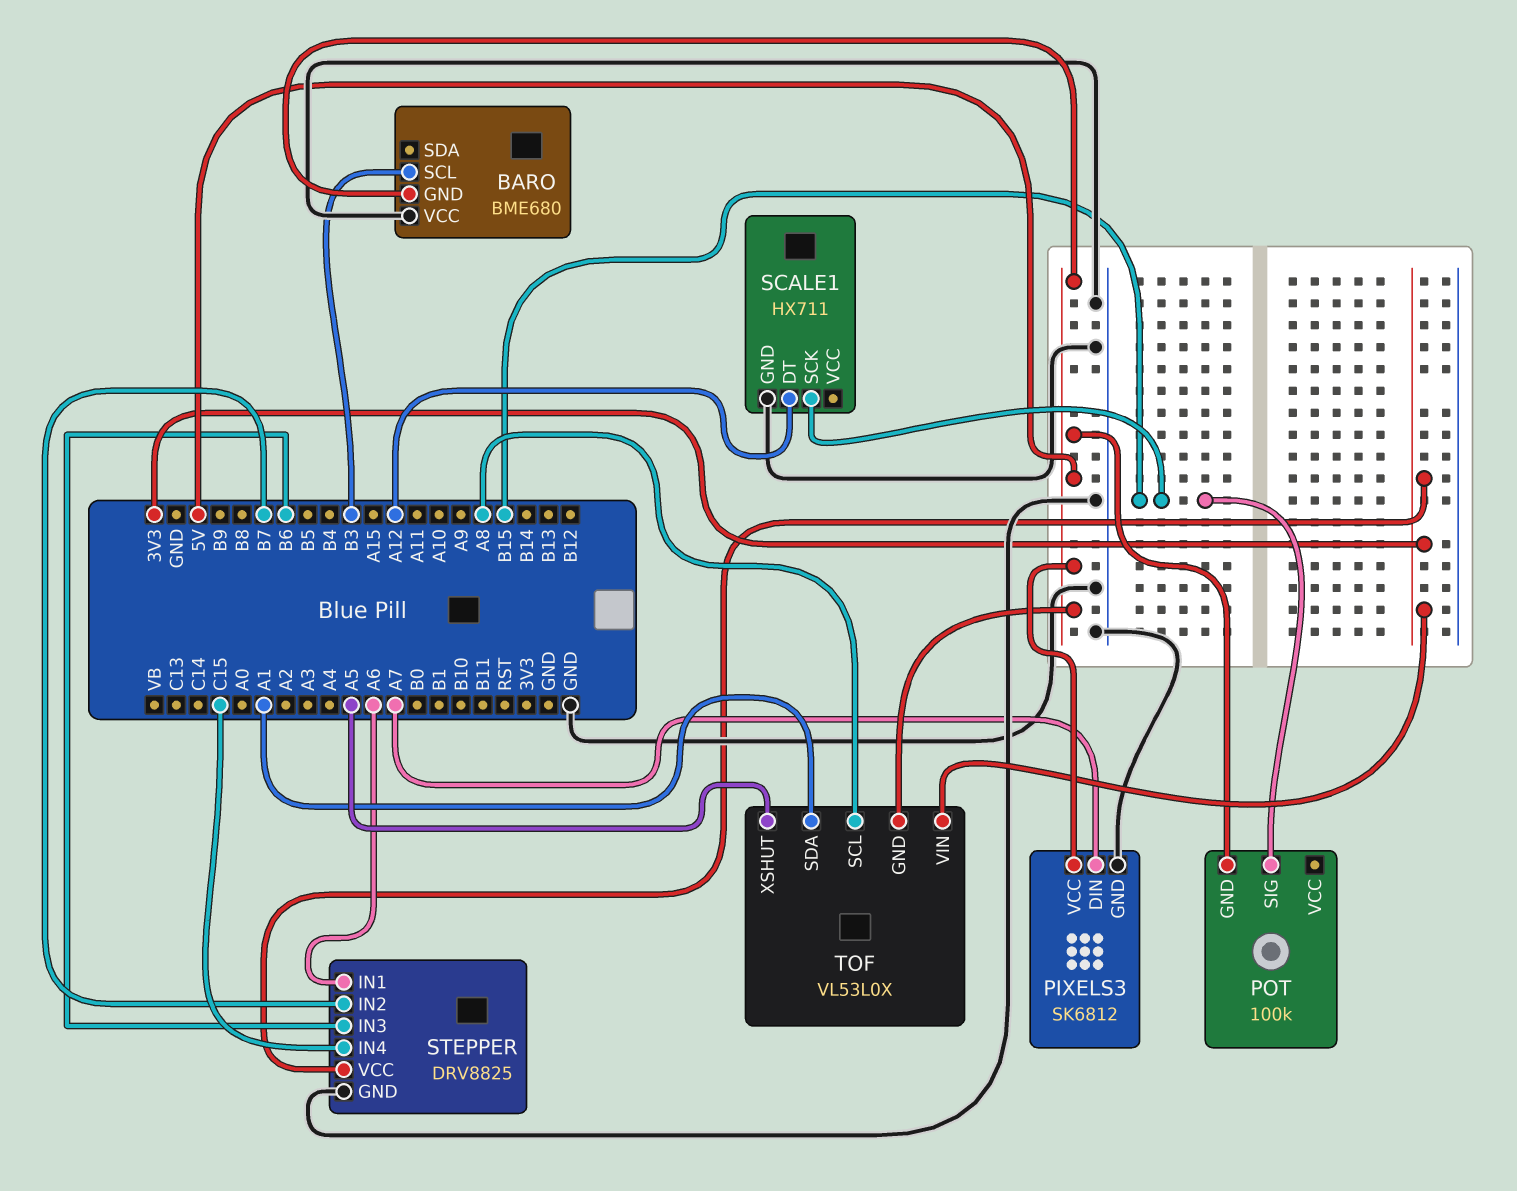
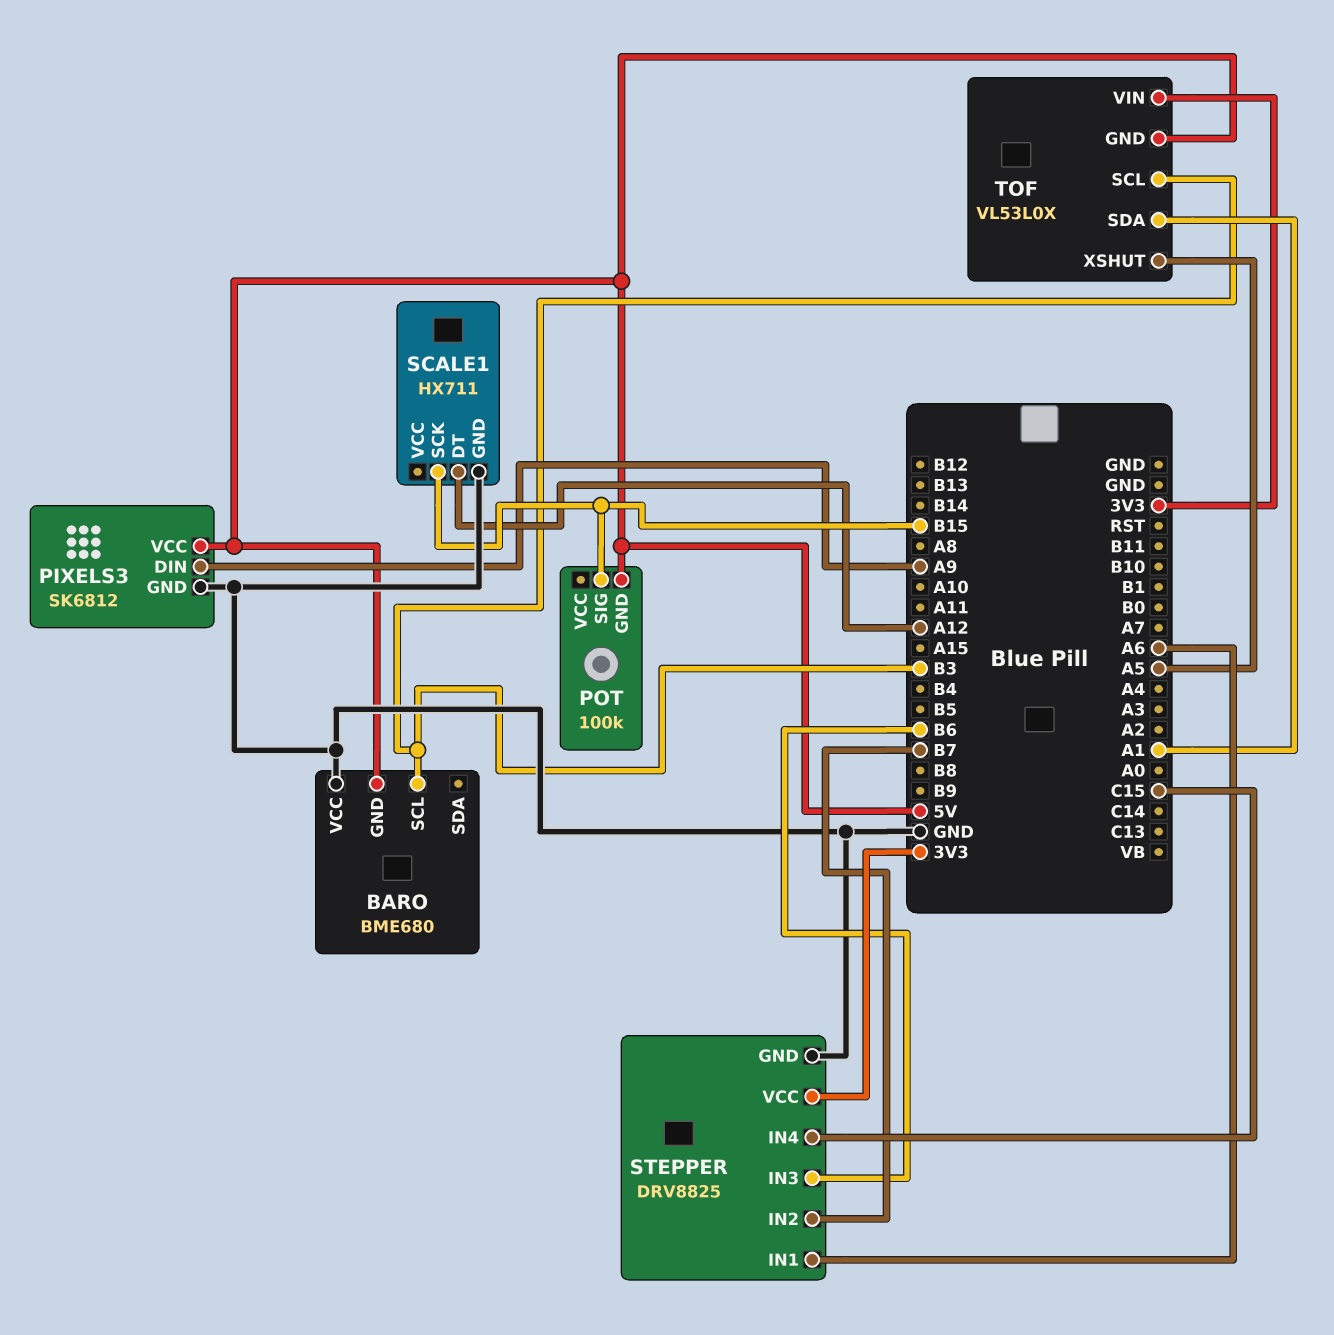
PIXELS3 pin DIN: A7 -> A9
TOF pin SCL: A8 -> B3

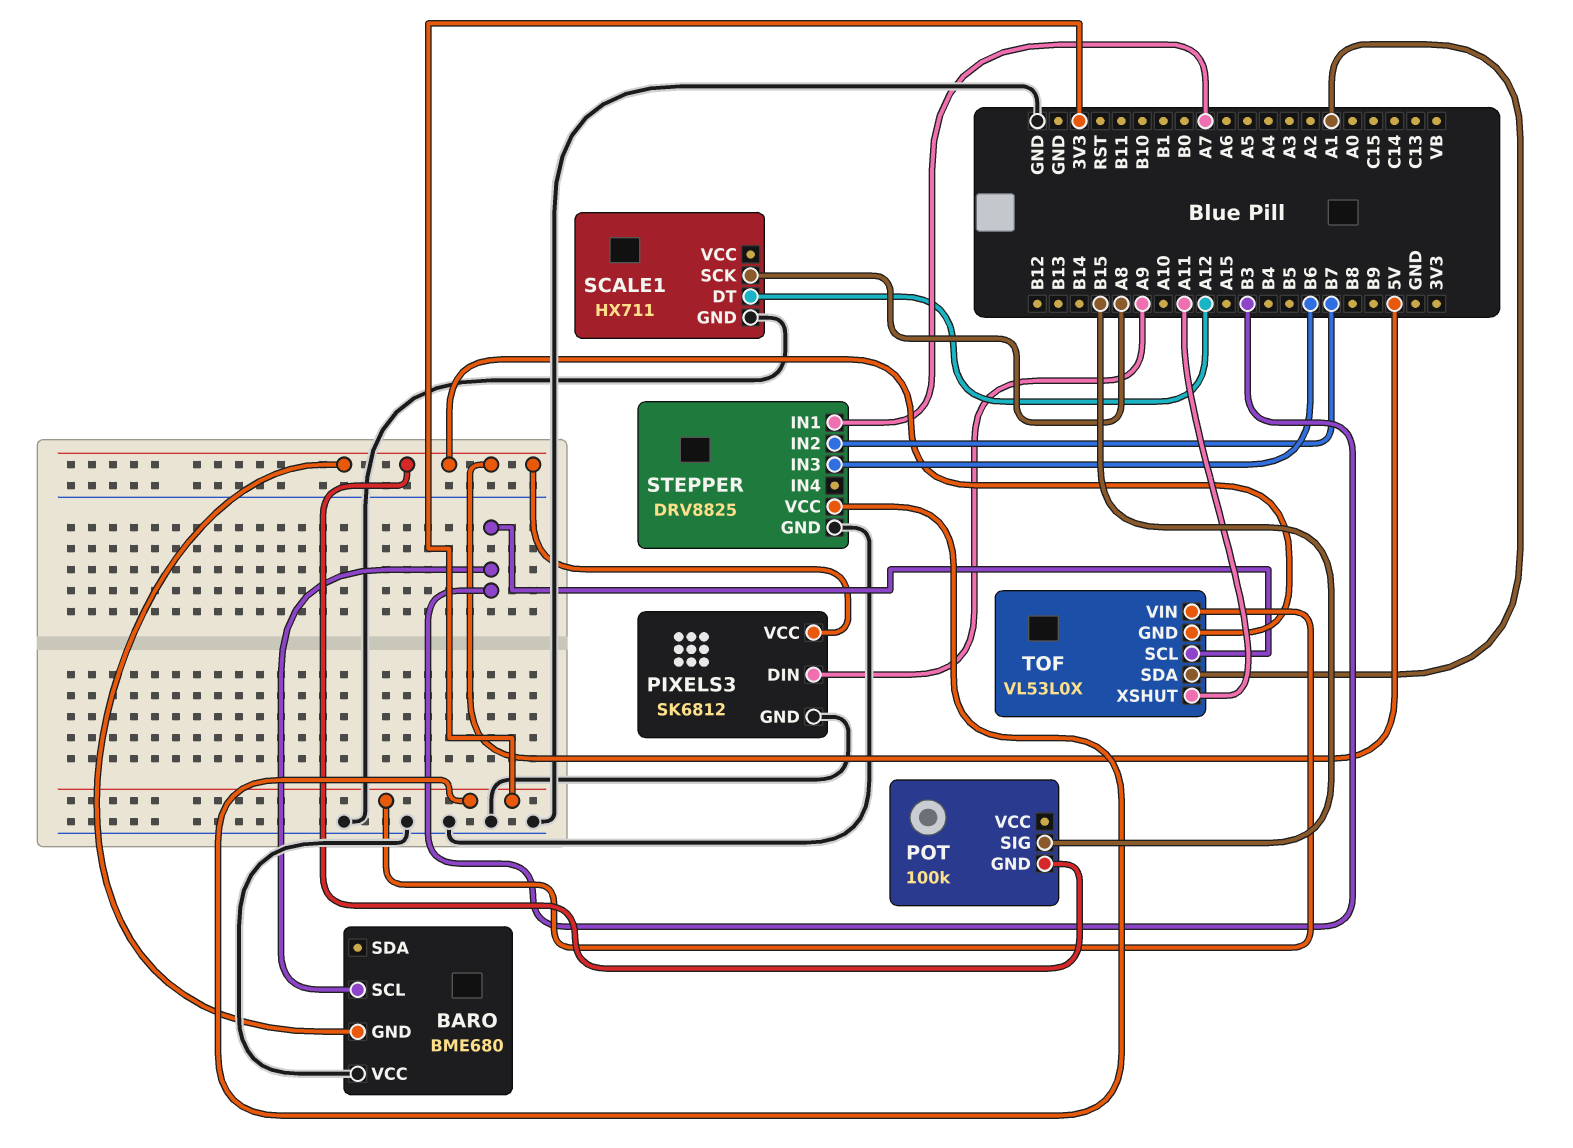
SCALE1 pin SCK: B15 -> A8
STEPPER pin IN1: A6 -> A7
STEPPER pin IN4: C15 -> none
TOF pin XSHUT: A5 -> A11

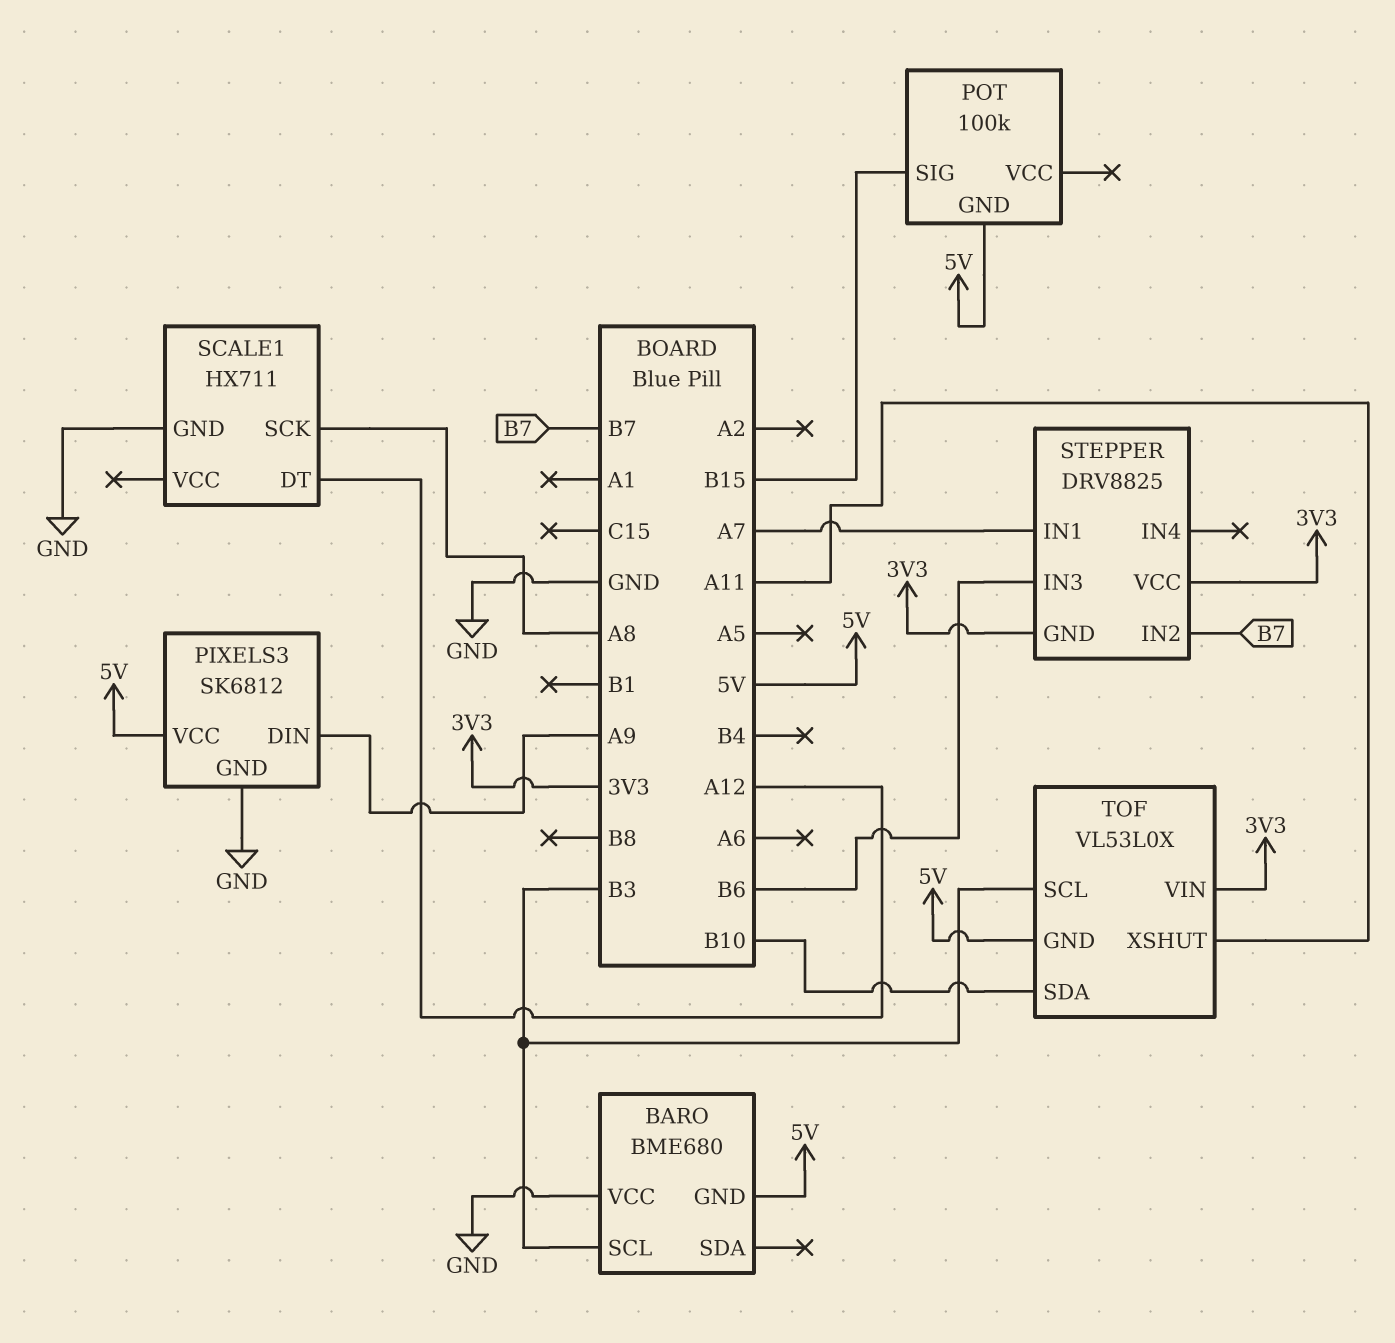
STEPPER pin GND: GND -> 3V3
TOF pin SDA: A1 -> B10

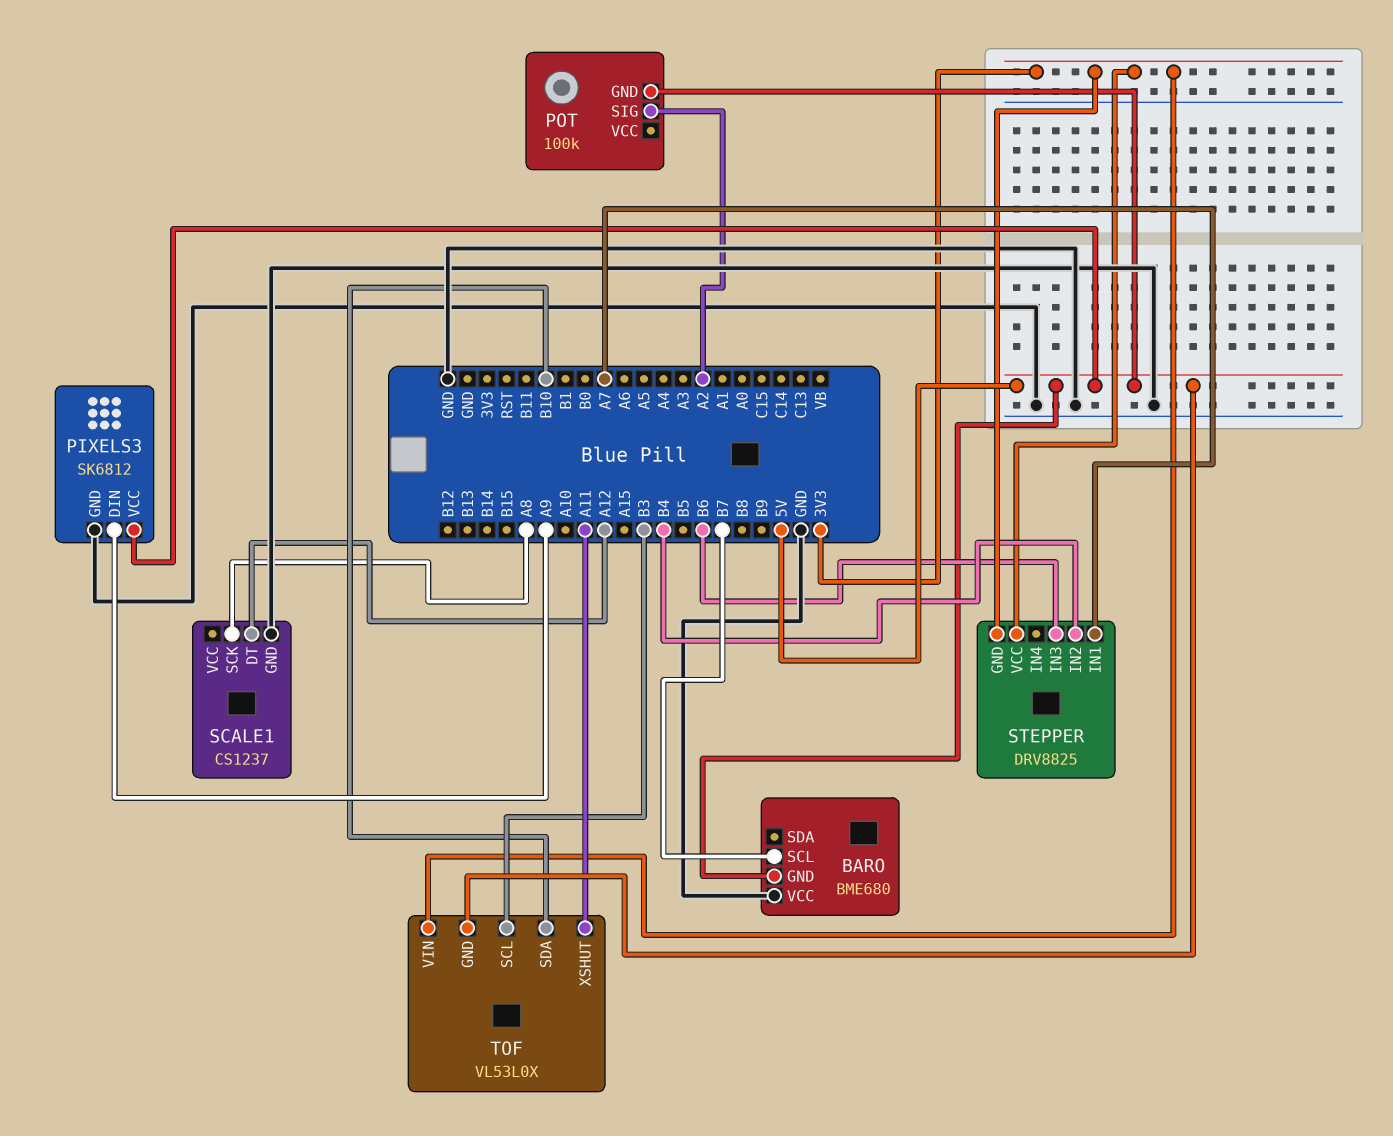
BARO pin SCL: B3 -> B7
POT pin SIG: B15 -> A2
SCALE1: HX711 -> CS1237
STEPPER pin IN2: B7 -> B4

